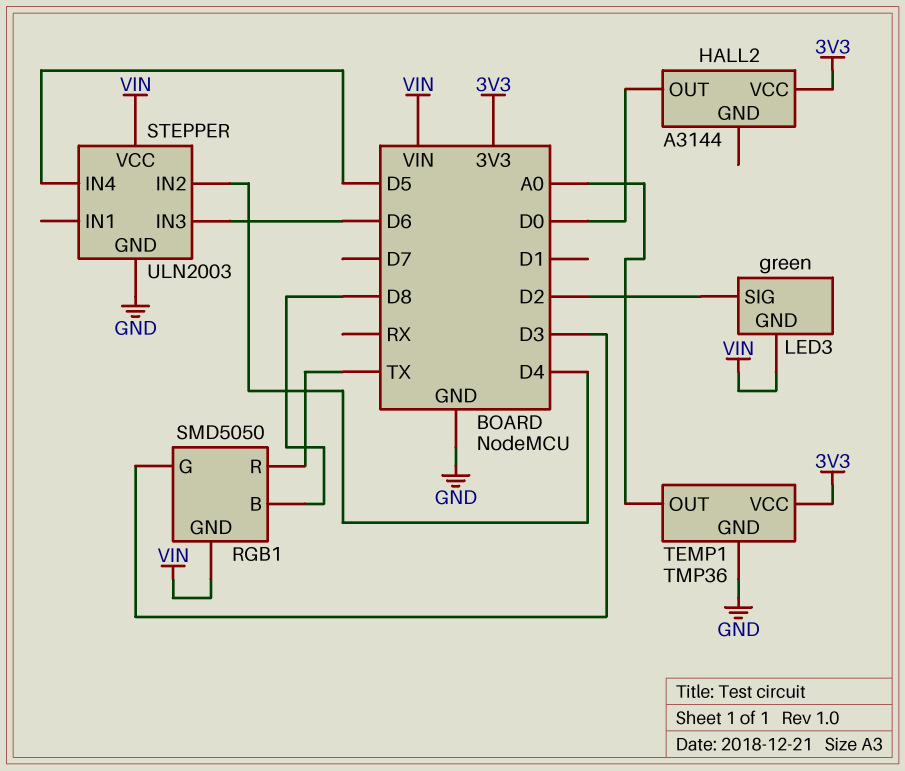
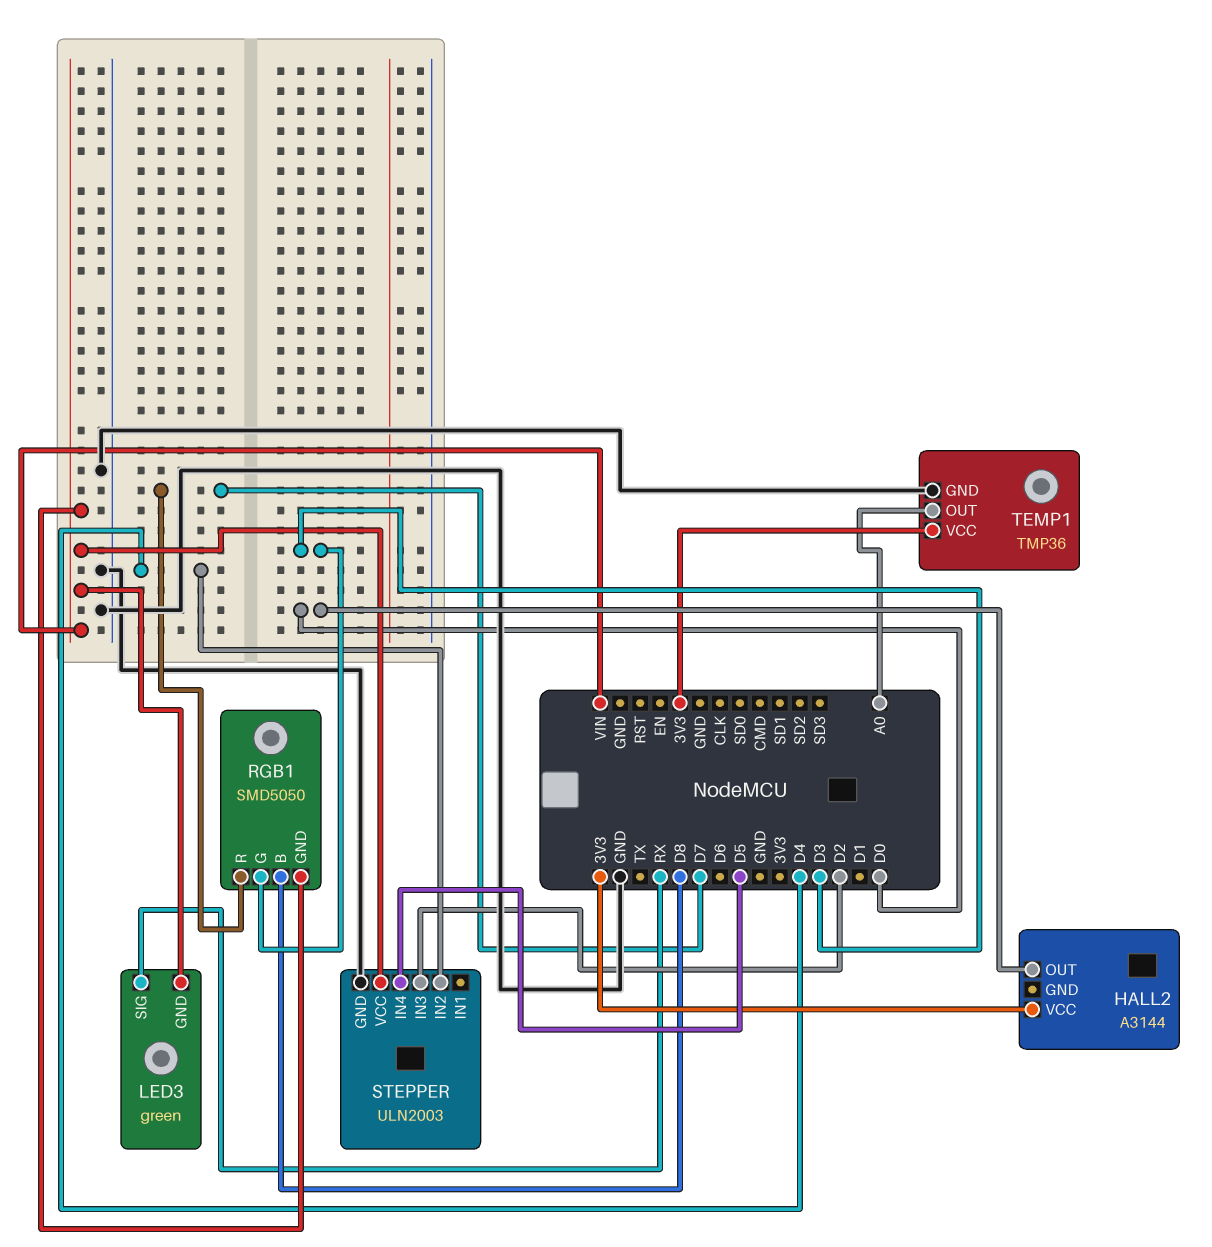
LED3 pin SIG: D2 -> RX
RGB1 pin R: TX -> D7
STEPPER pin IN3: D6 -> D2

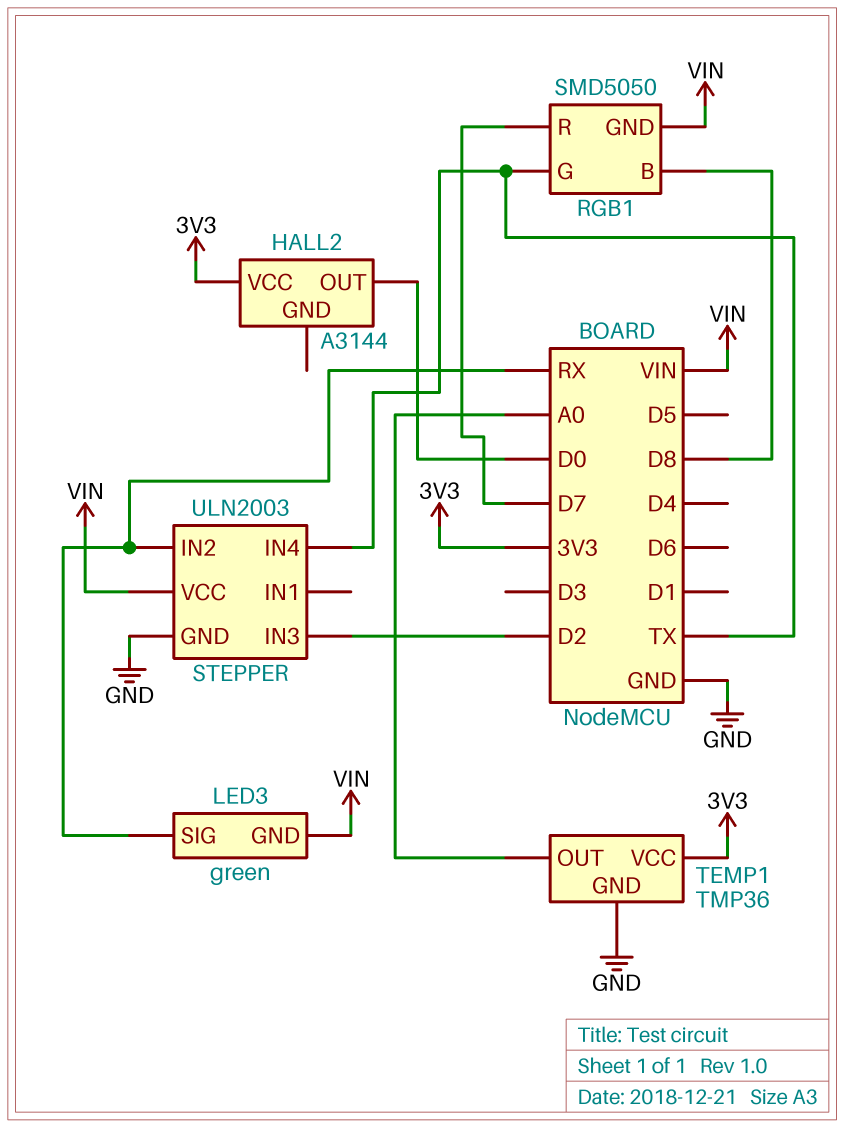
RGB1 pin G: D3 -> TX
STEPPER pin IN2: D4 -> RX
STEPPER pin IN4: D5 -> TX

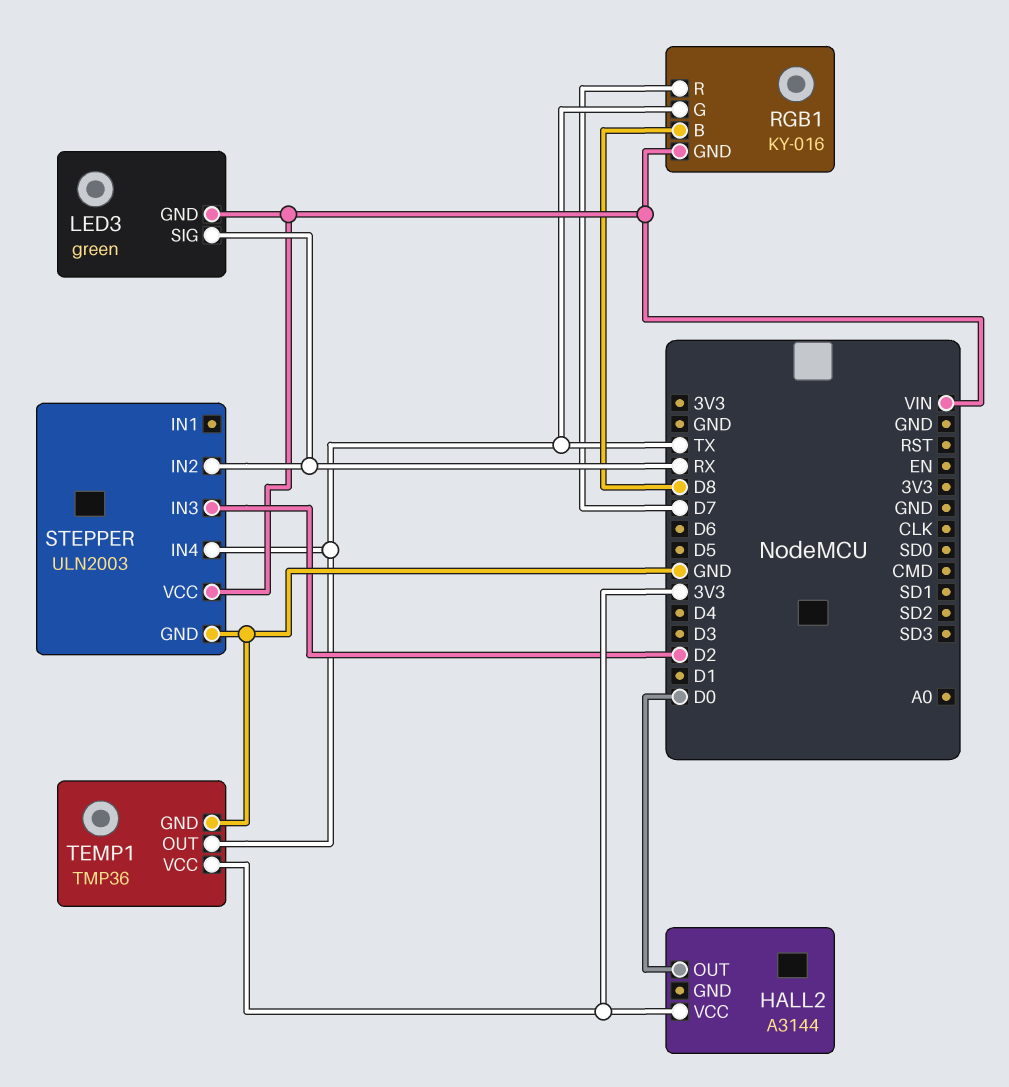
RGB1: SMD5050 -> KY-016
TEMP1 pin OUT: A0 -> TX

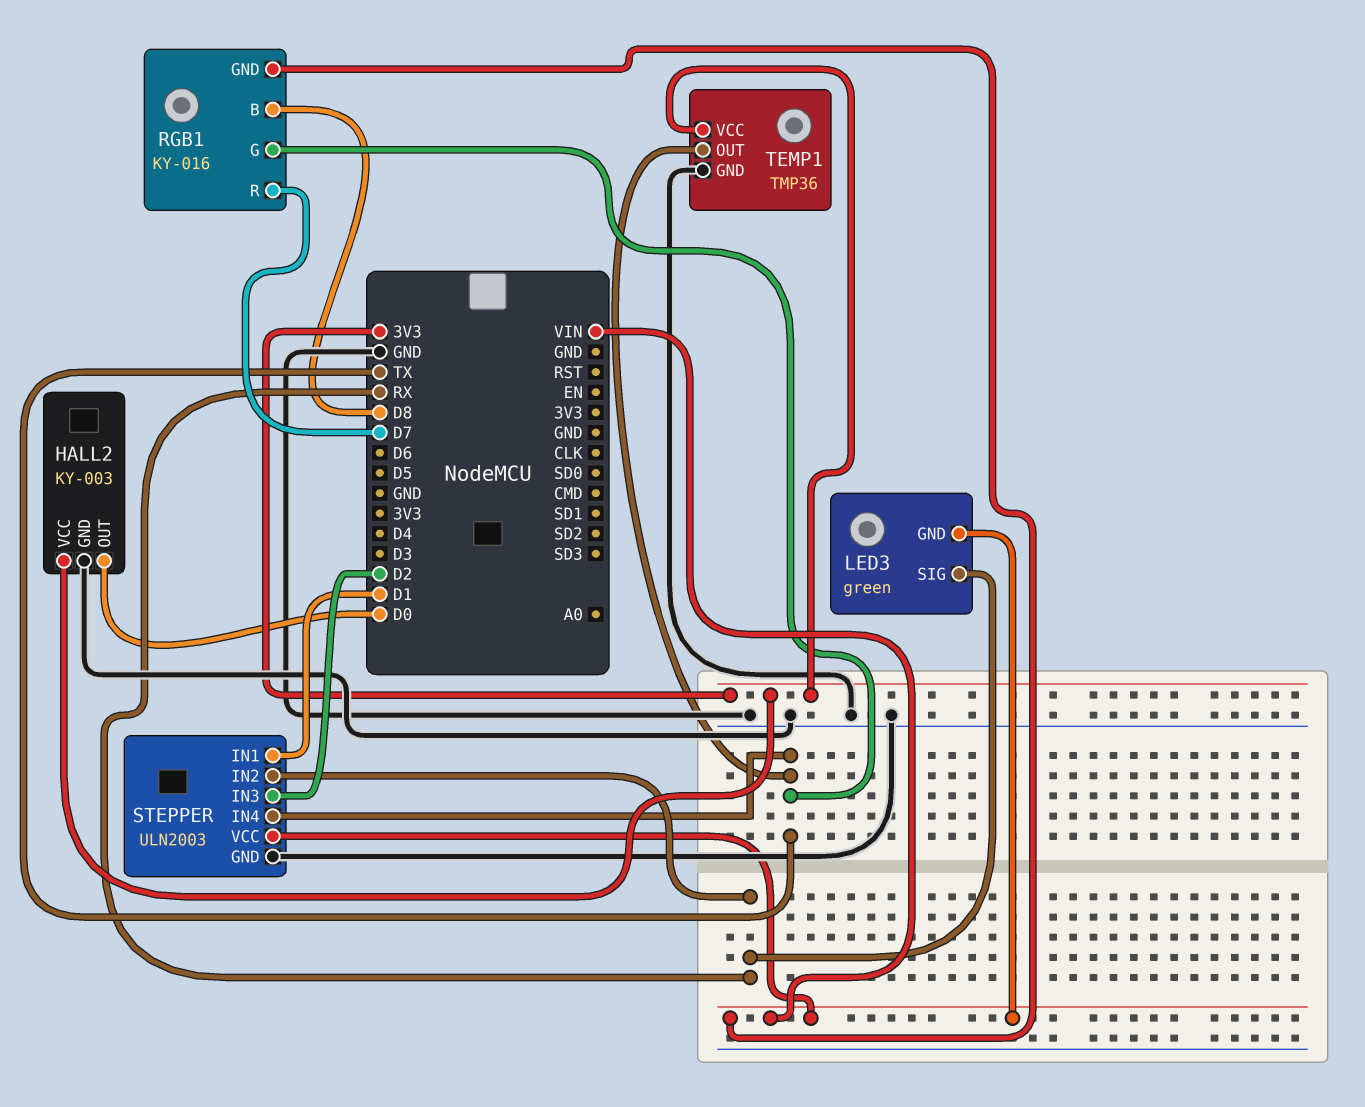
HALL2: A3144 -> KY-003
HALL2 pin GND: none -> GND
STEPPER pin IN1: none -> D1

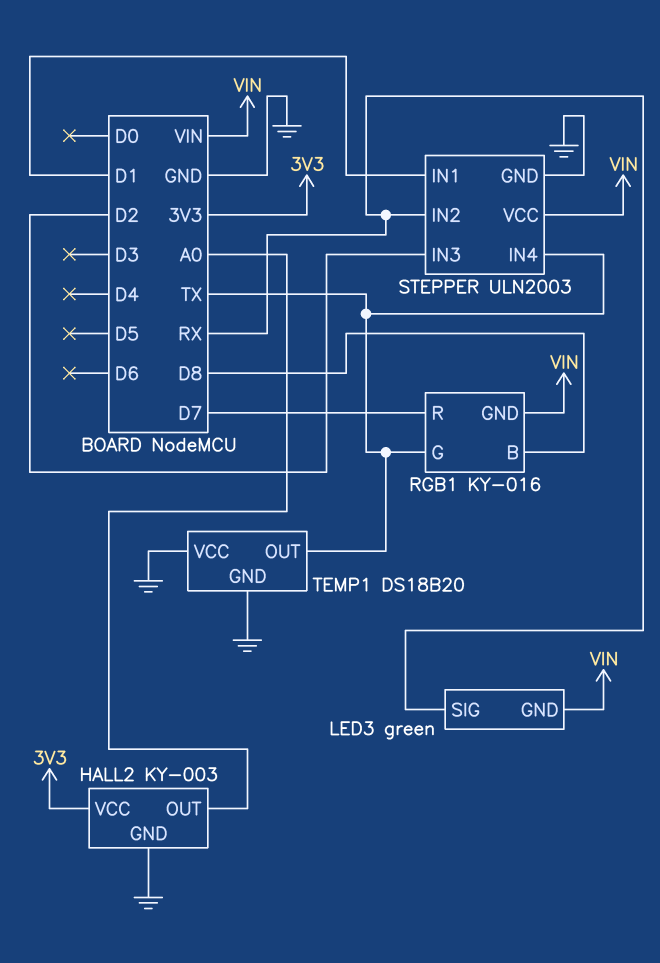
HALL2 pin OUT: D0 -> A0
TEMP1: TMP36 -> DS18B20
TEMP1 pin VCC: 3V3 -> GND

